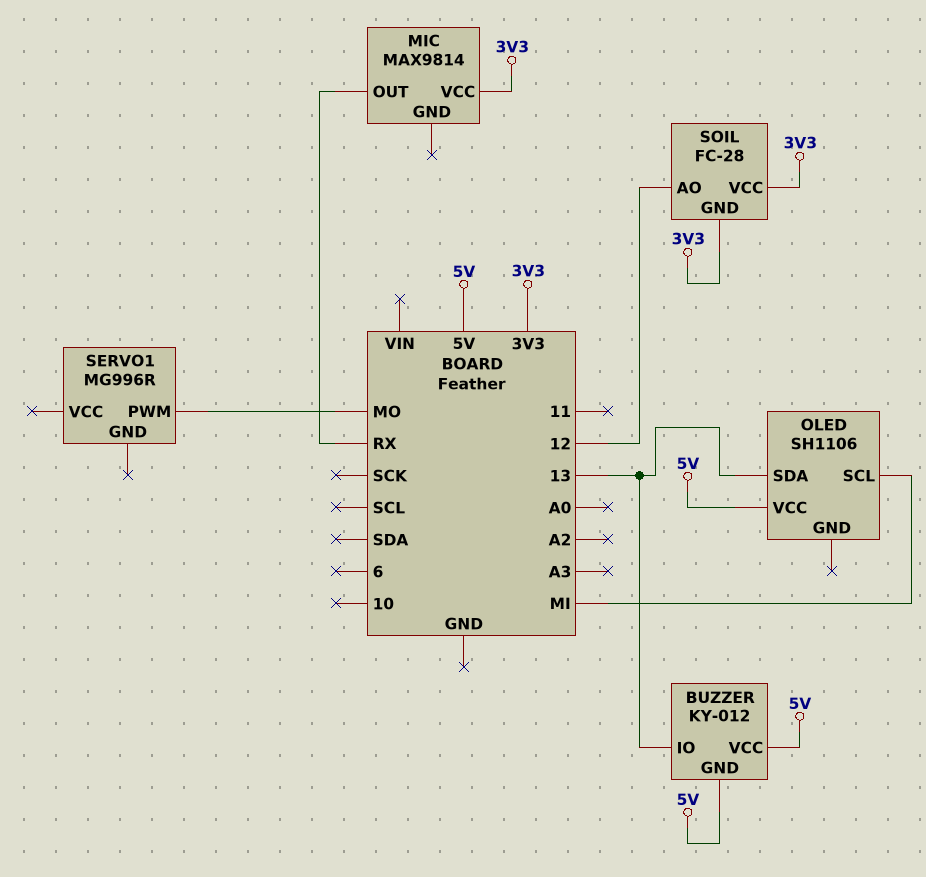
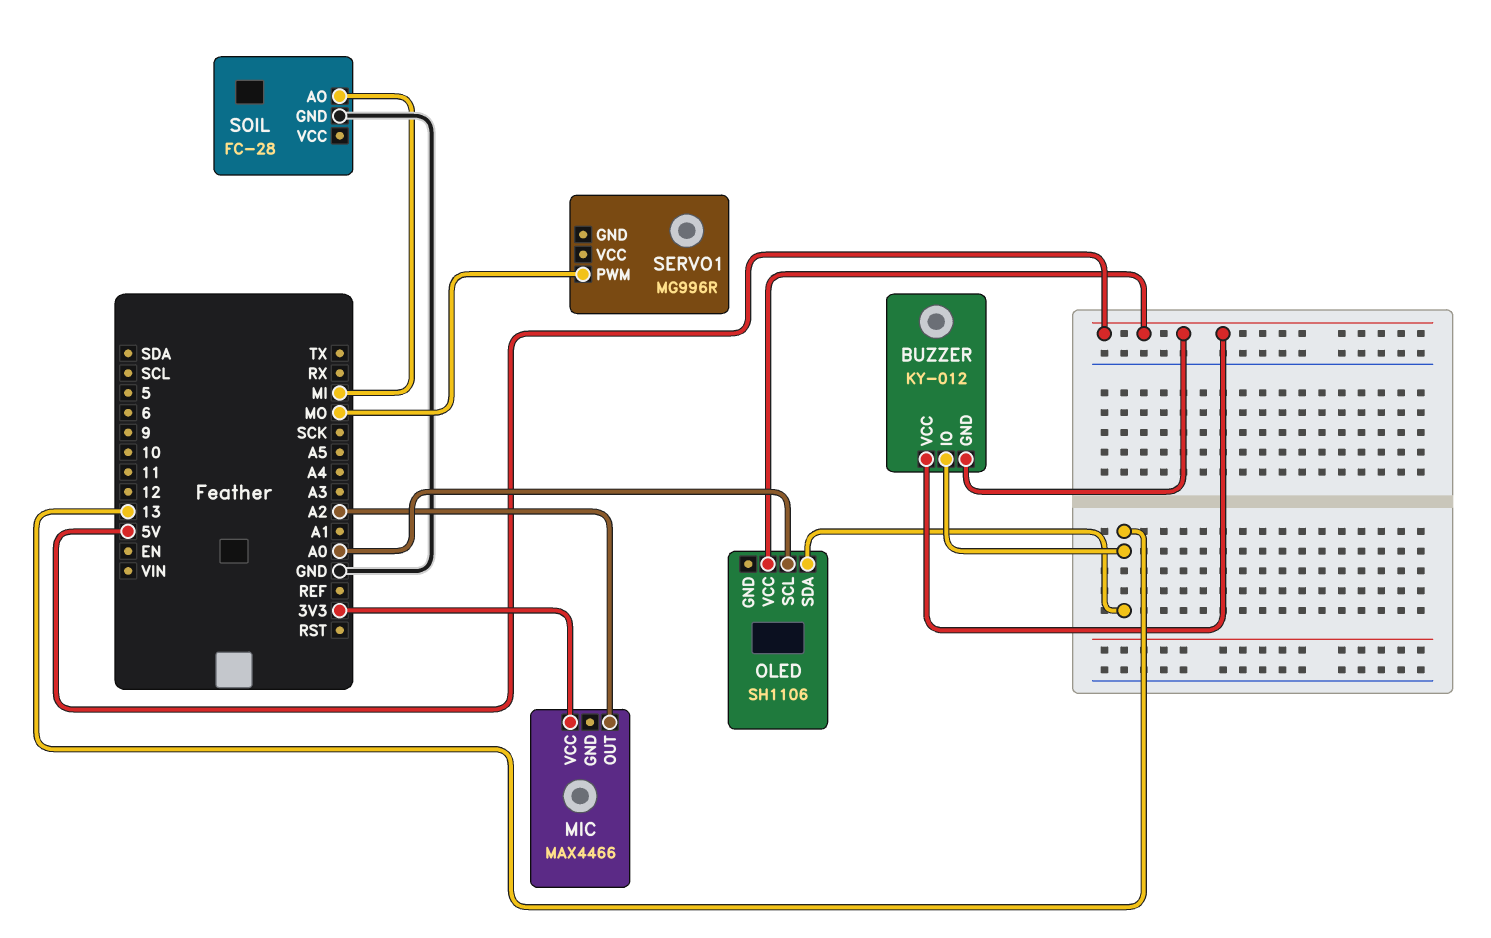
MIC: MAX9814 -> MAX4466
MIC pin OUT: RX -> A2
OLED pin SCL: MI -> A0
SOIL pin AO: 12 -> MI
SOIL pin GND: 3V3 -> GND
SOIL pin VCC: 3V3 -> none

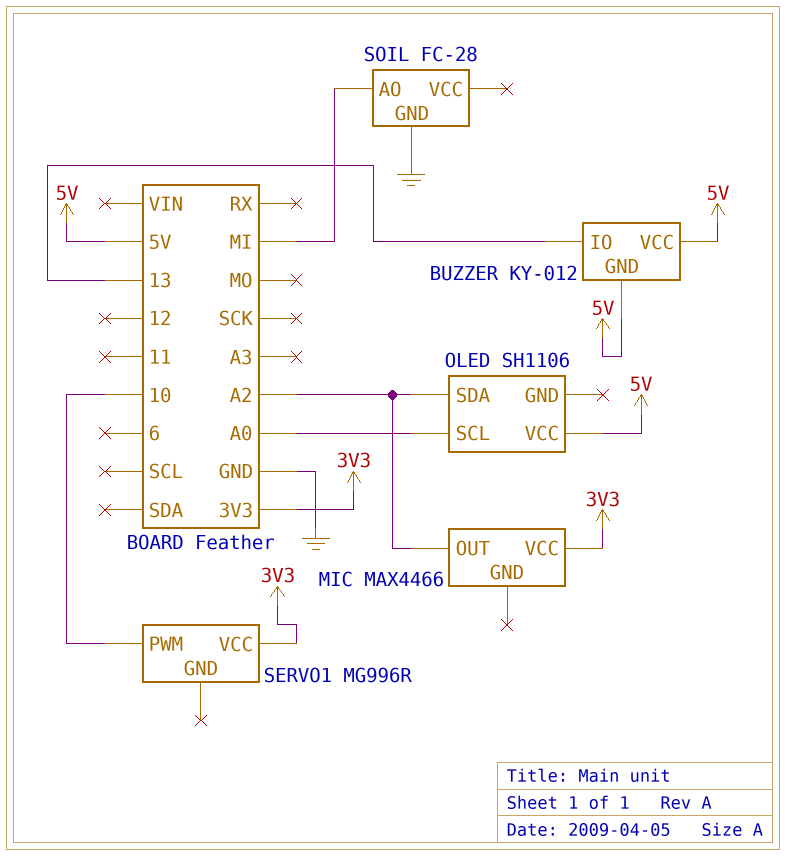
OLED pin SDA: 13 -> A2
SERVO1 pin PWM: MO -> 10
SERVO1 pin VCC: none -> 3V3

